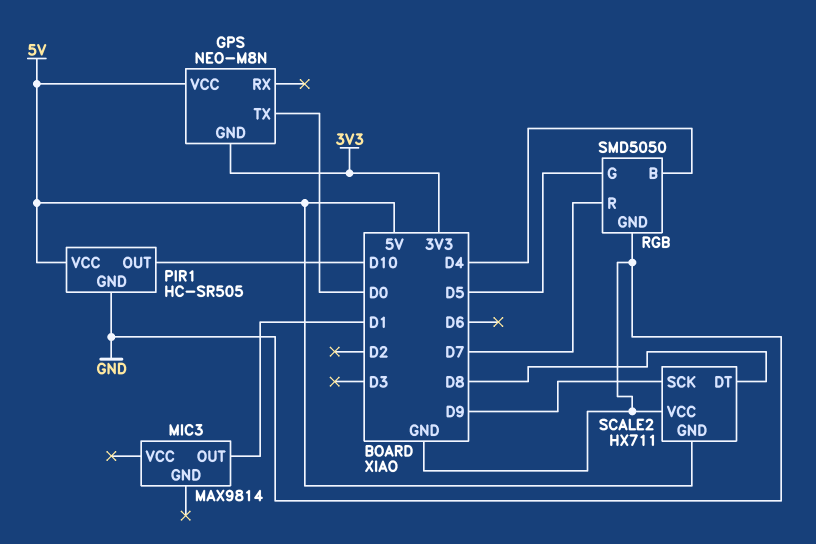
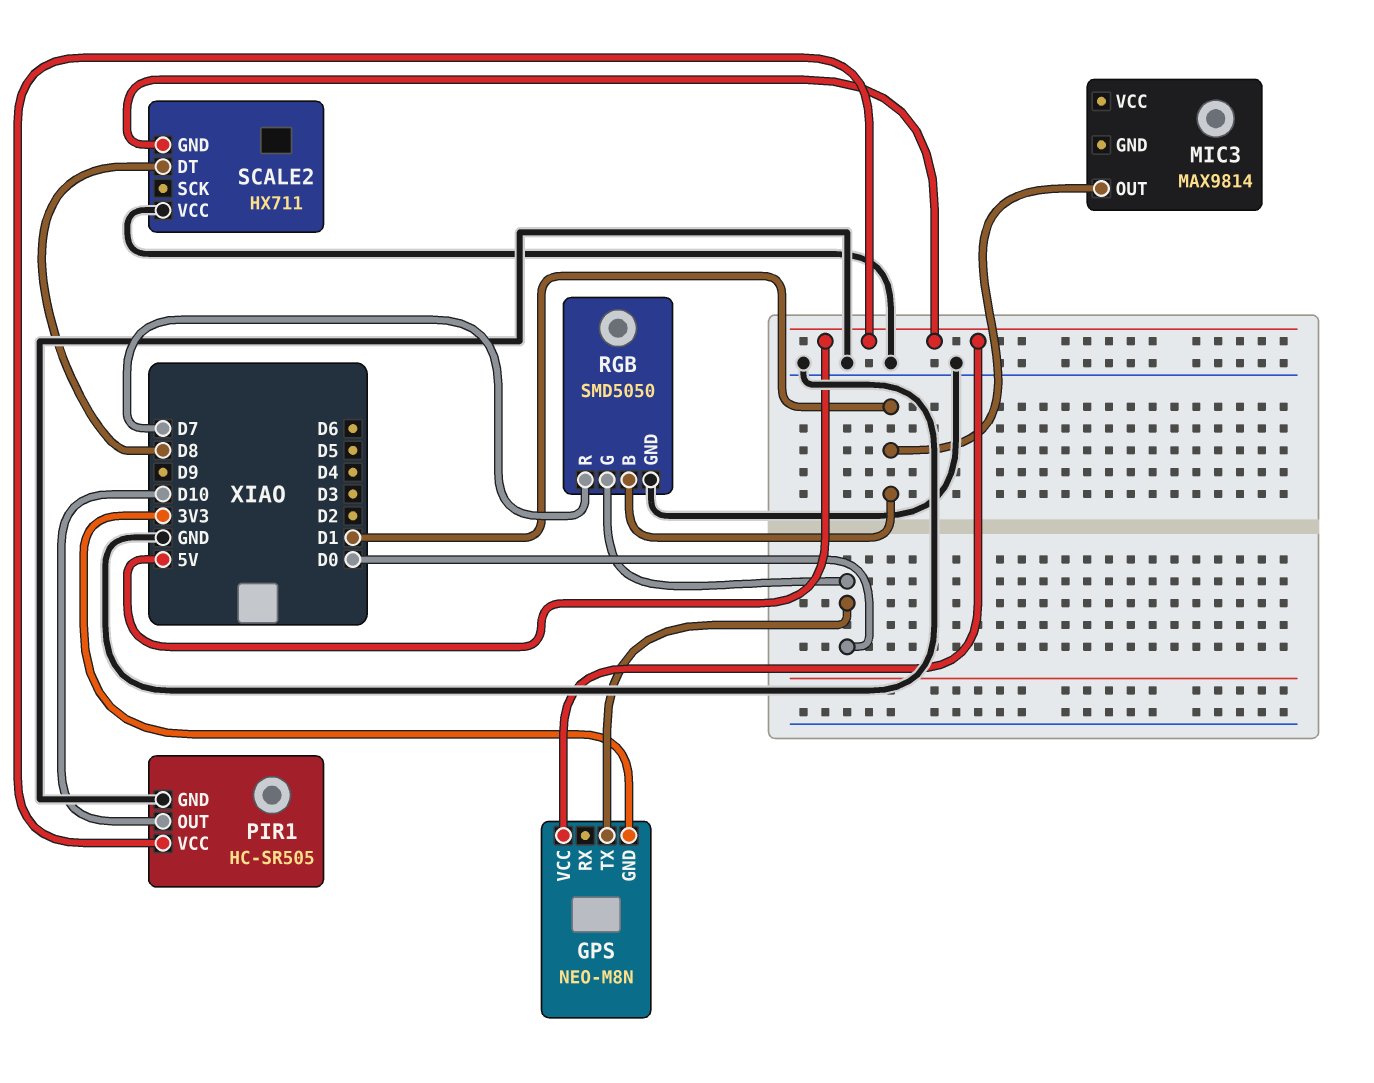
RGB pin B: D4 -> D1
RGB pin G: D5 -> D0
SCALE2 pin SCK: D9 -> none

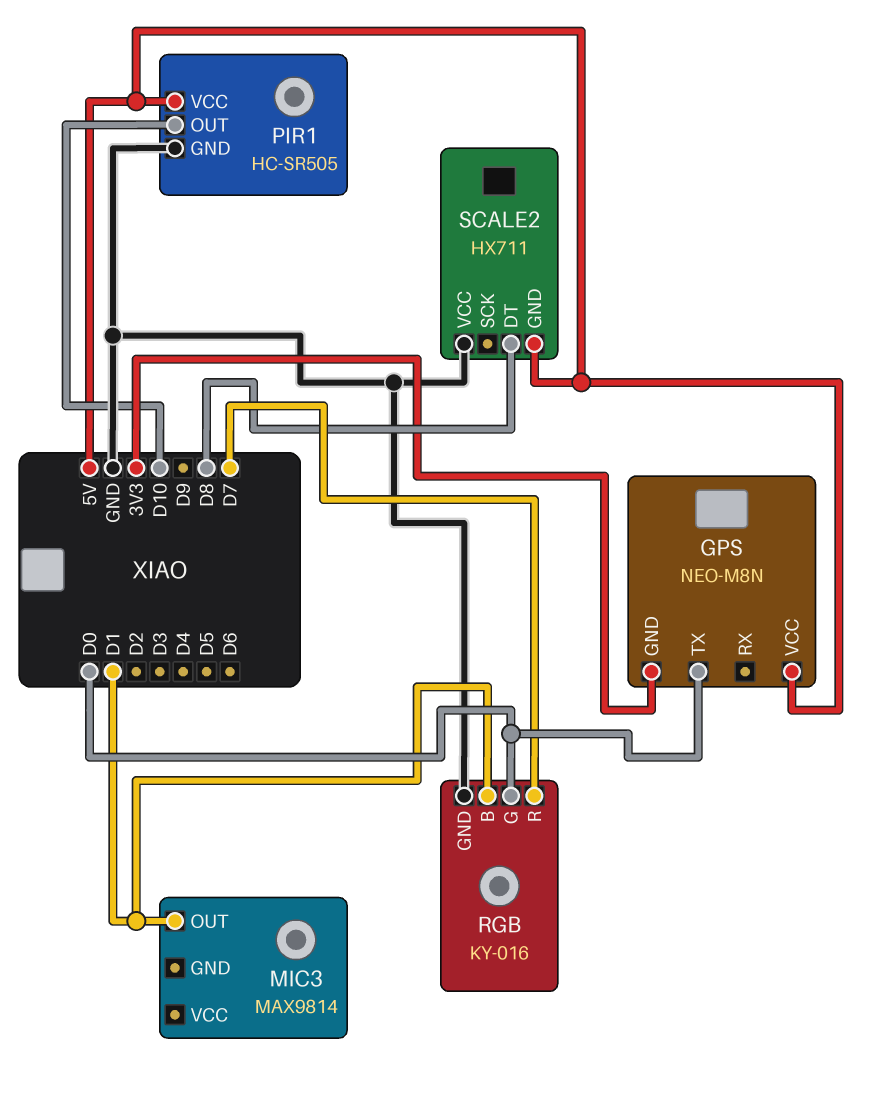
RGB: SMD5050 -> KY-016

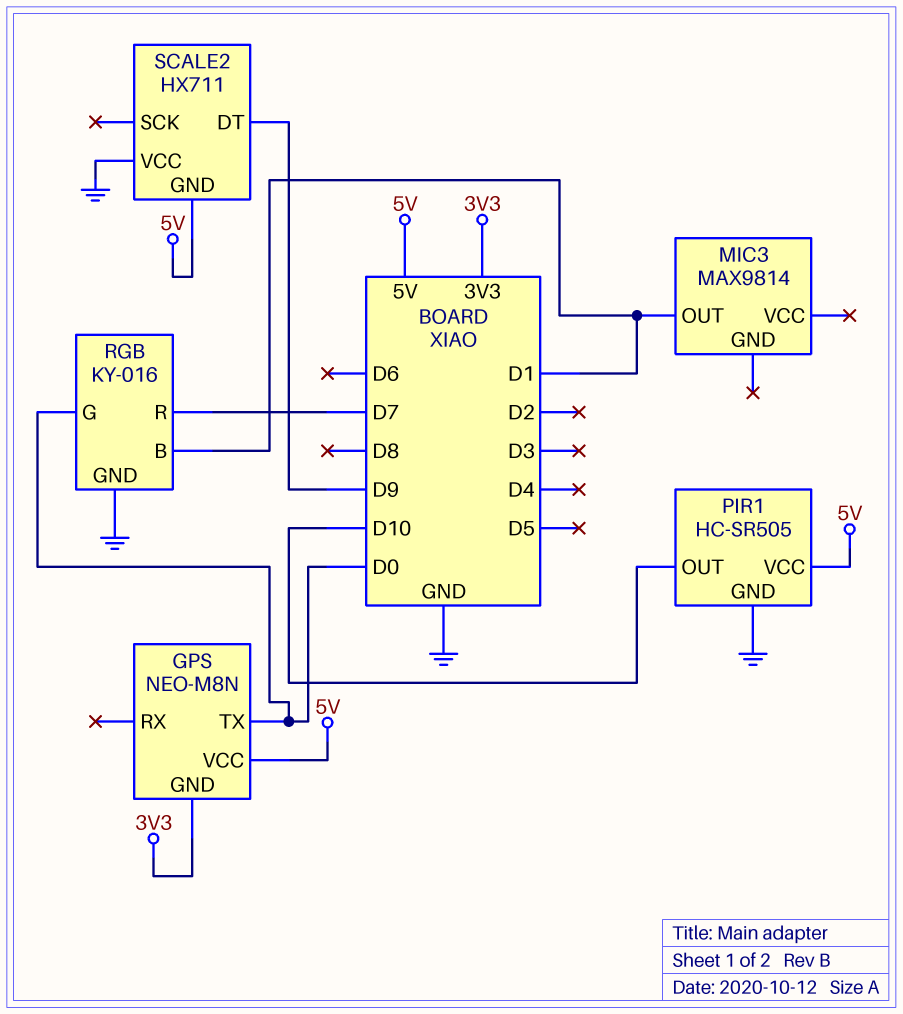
SCALE2 pin DT: D8 -> D9

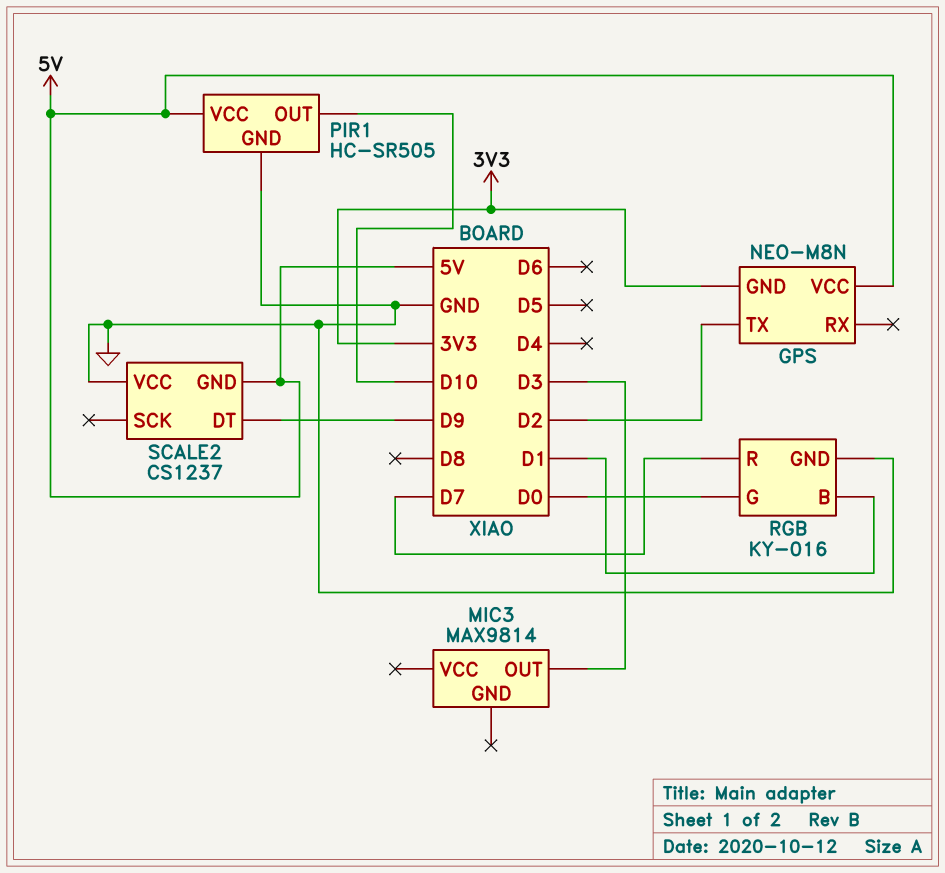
GPS pin TX: D0 -> D2
MIC3 pin OUT: D1 -> D3
SCALE2: HX711 -> CS1237

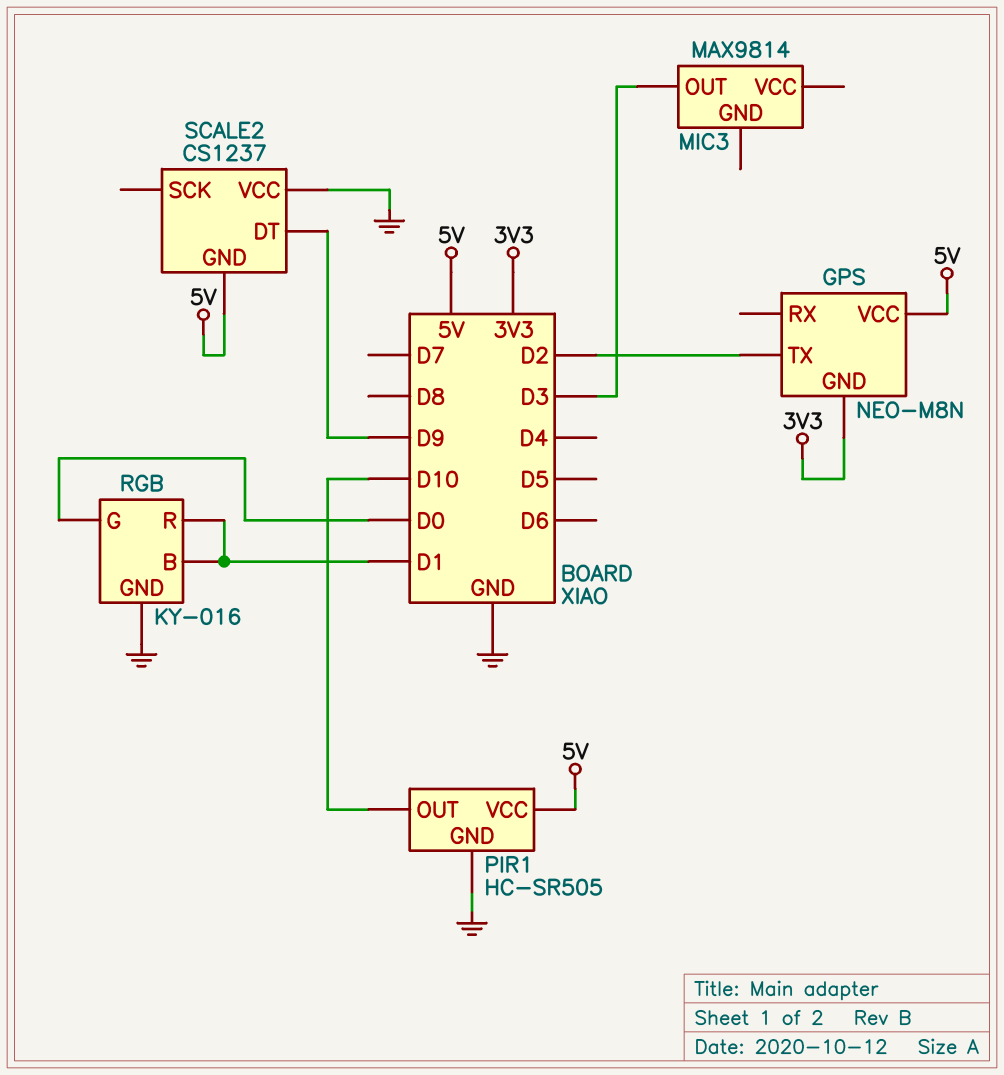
RGB pin R: D7 -> D1

